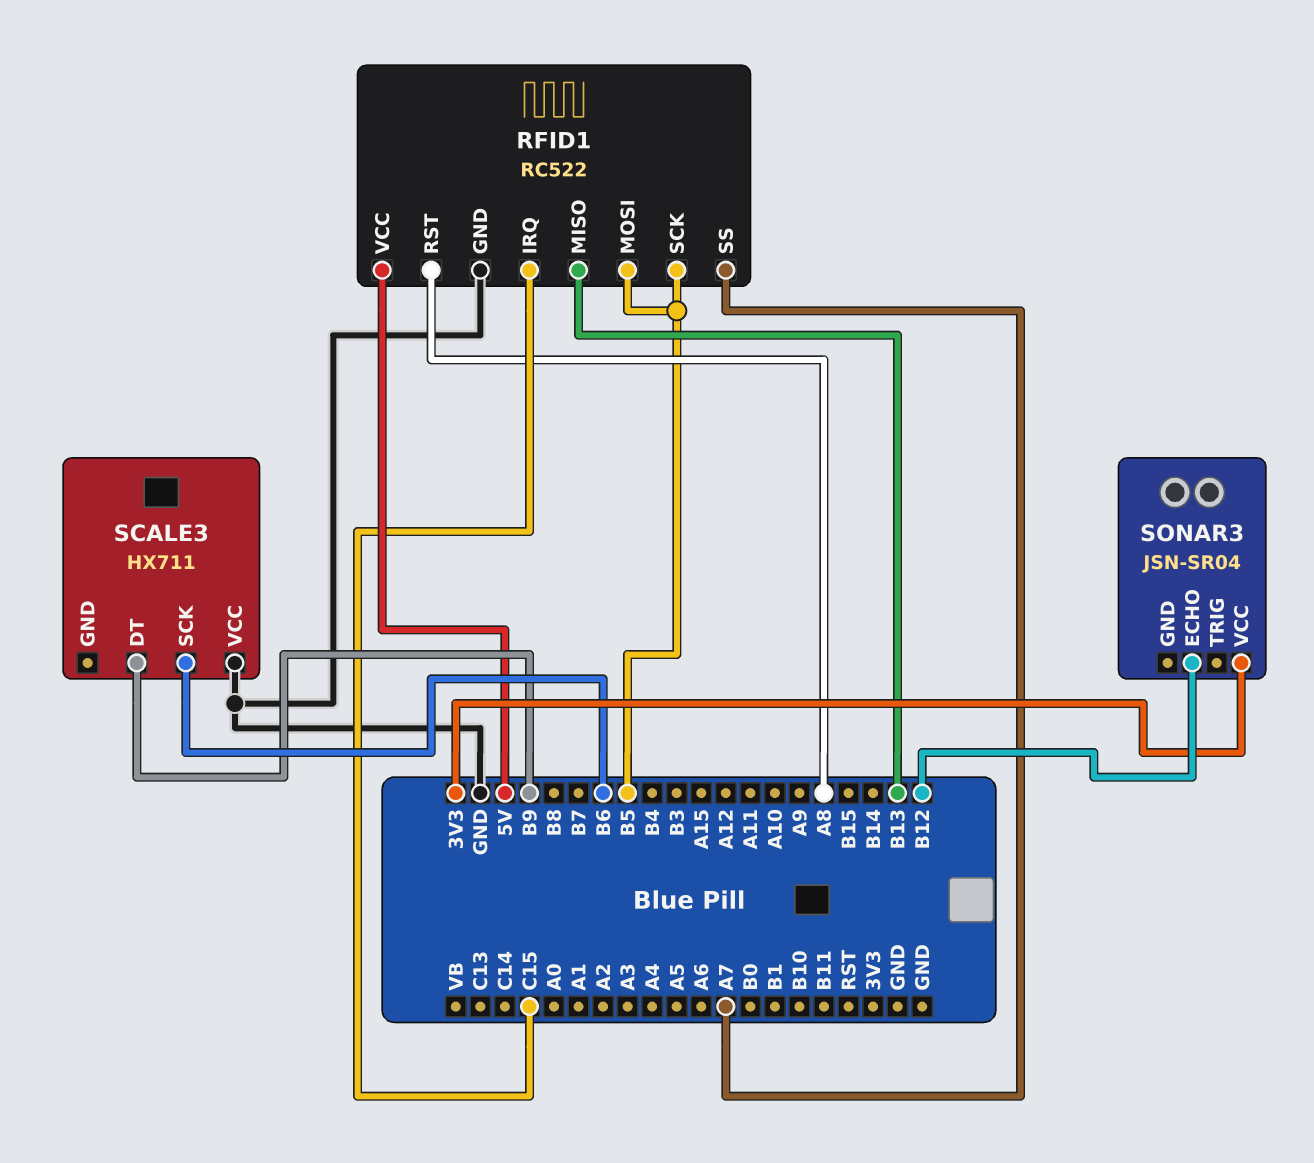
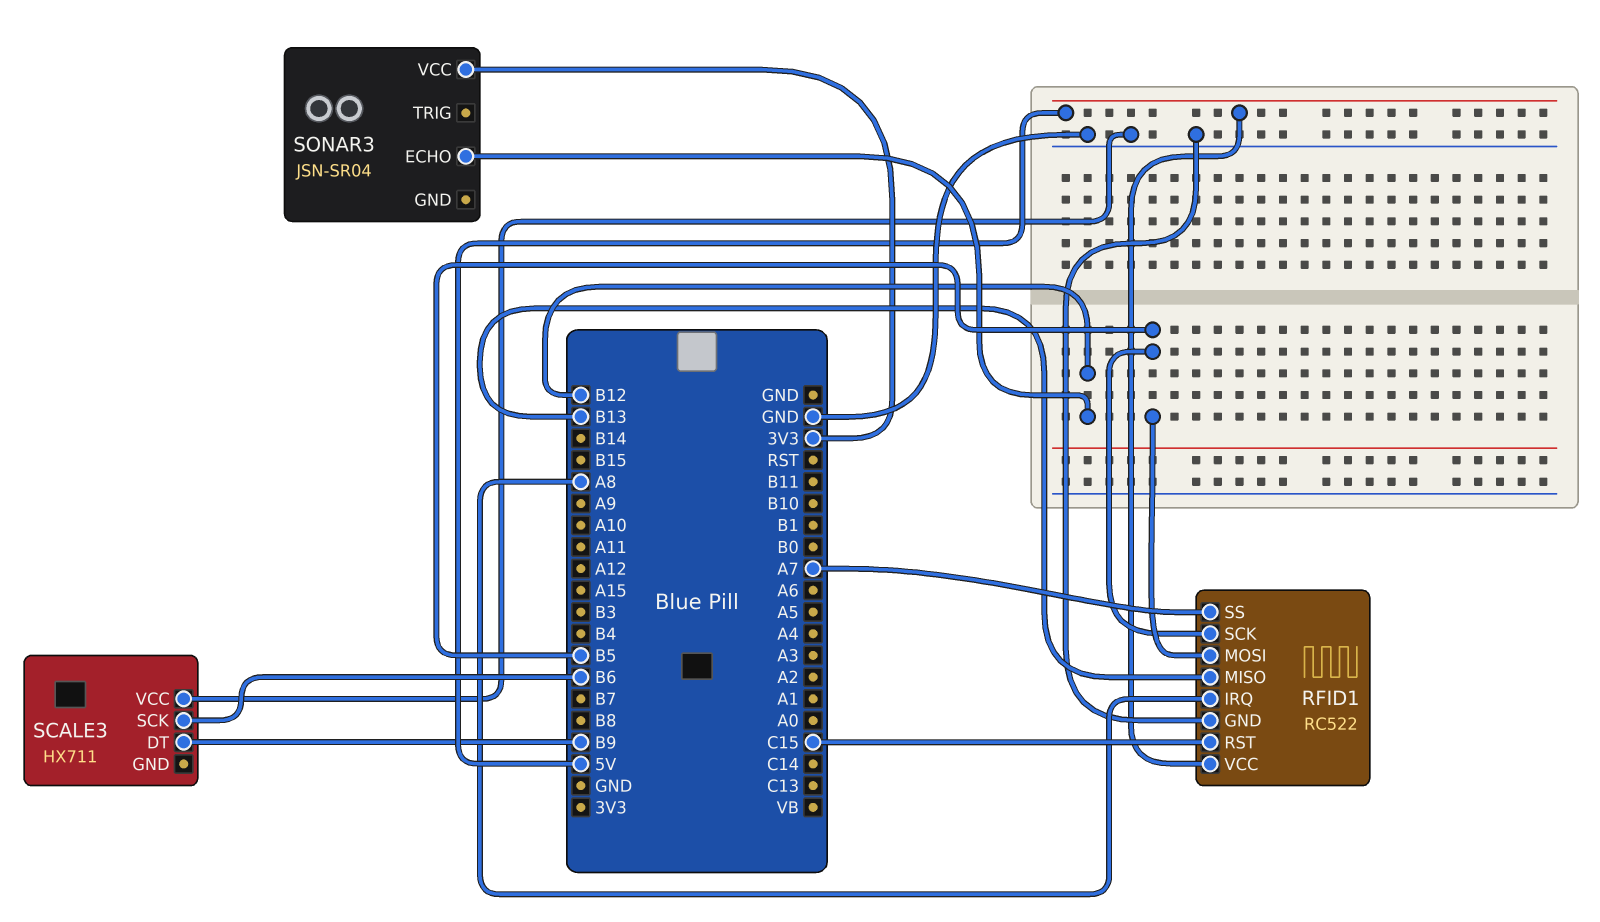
RFID1 pin IRQ: C15 -> A8
RFID1 pin RST: A8 -> C15

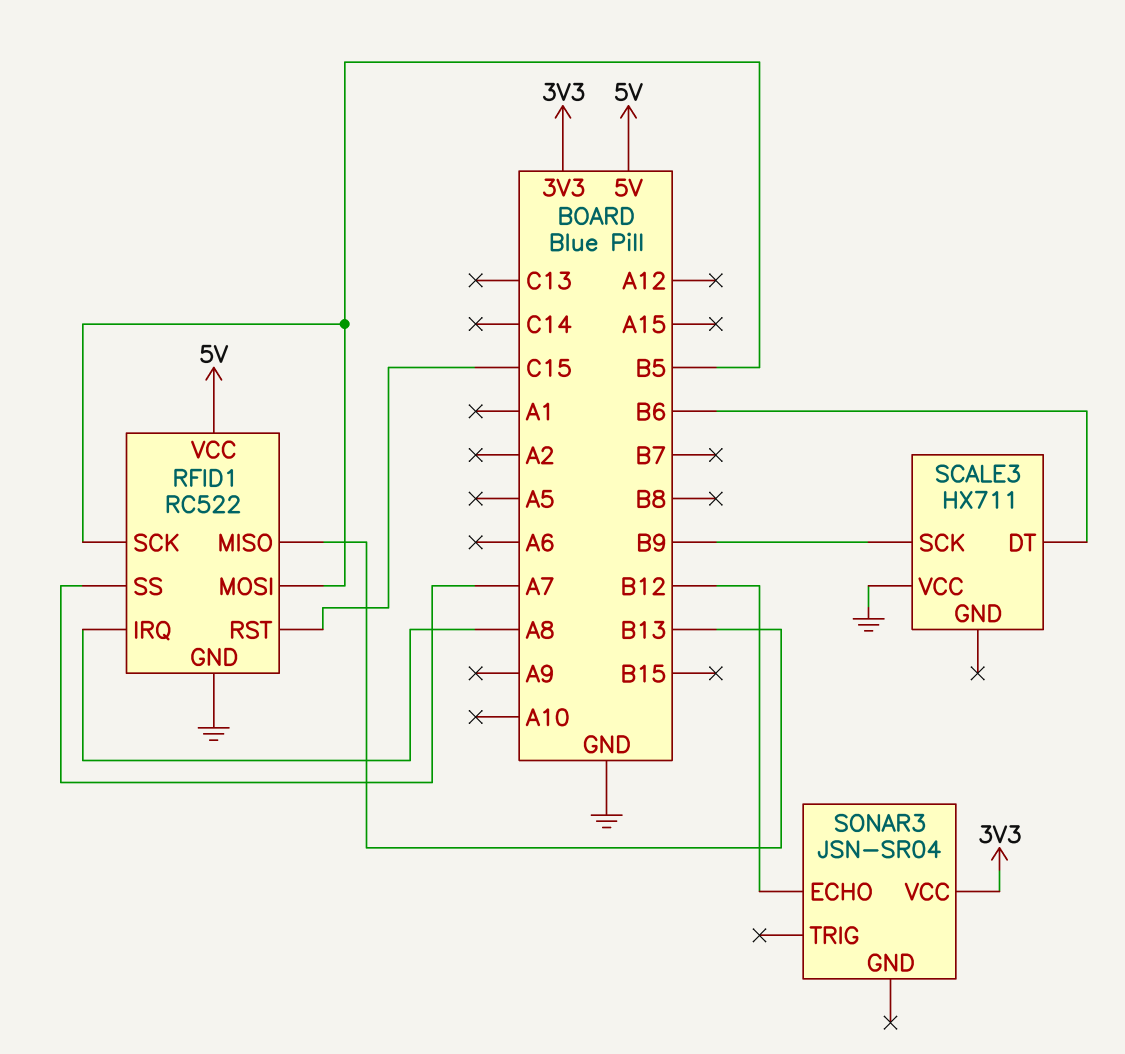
SCALE3 pin DT: B9 -> B6
SCALE3 pin SCK: B6 -> B9

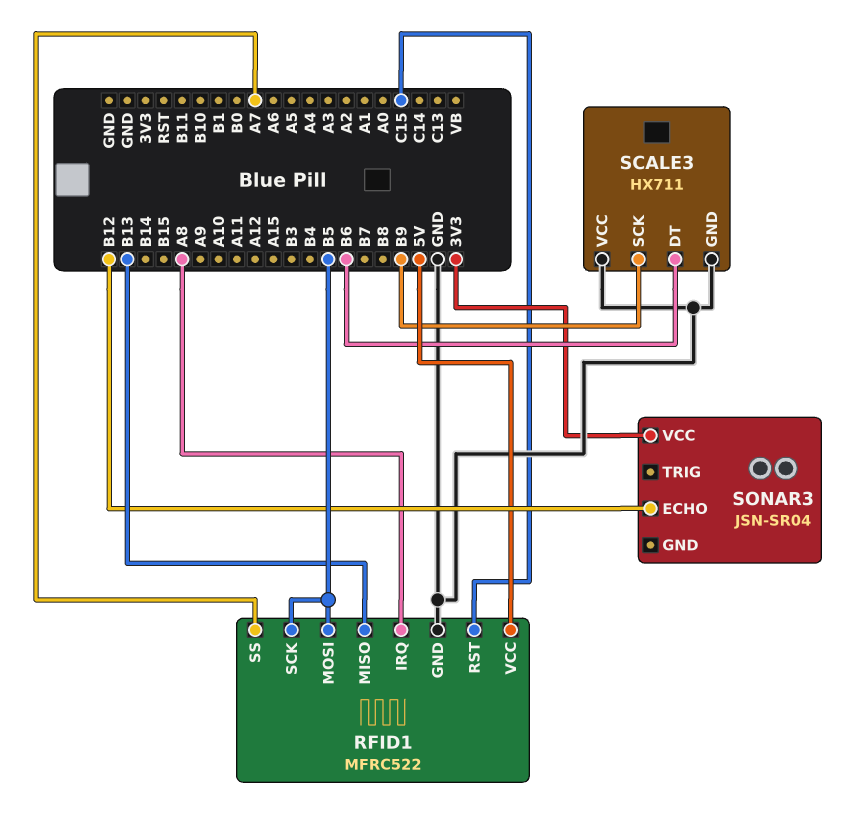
RFID1: RC522 -> MFRC522
SCALE3 pin GND: none -> GND

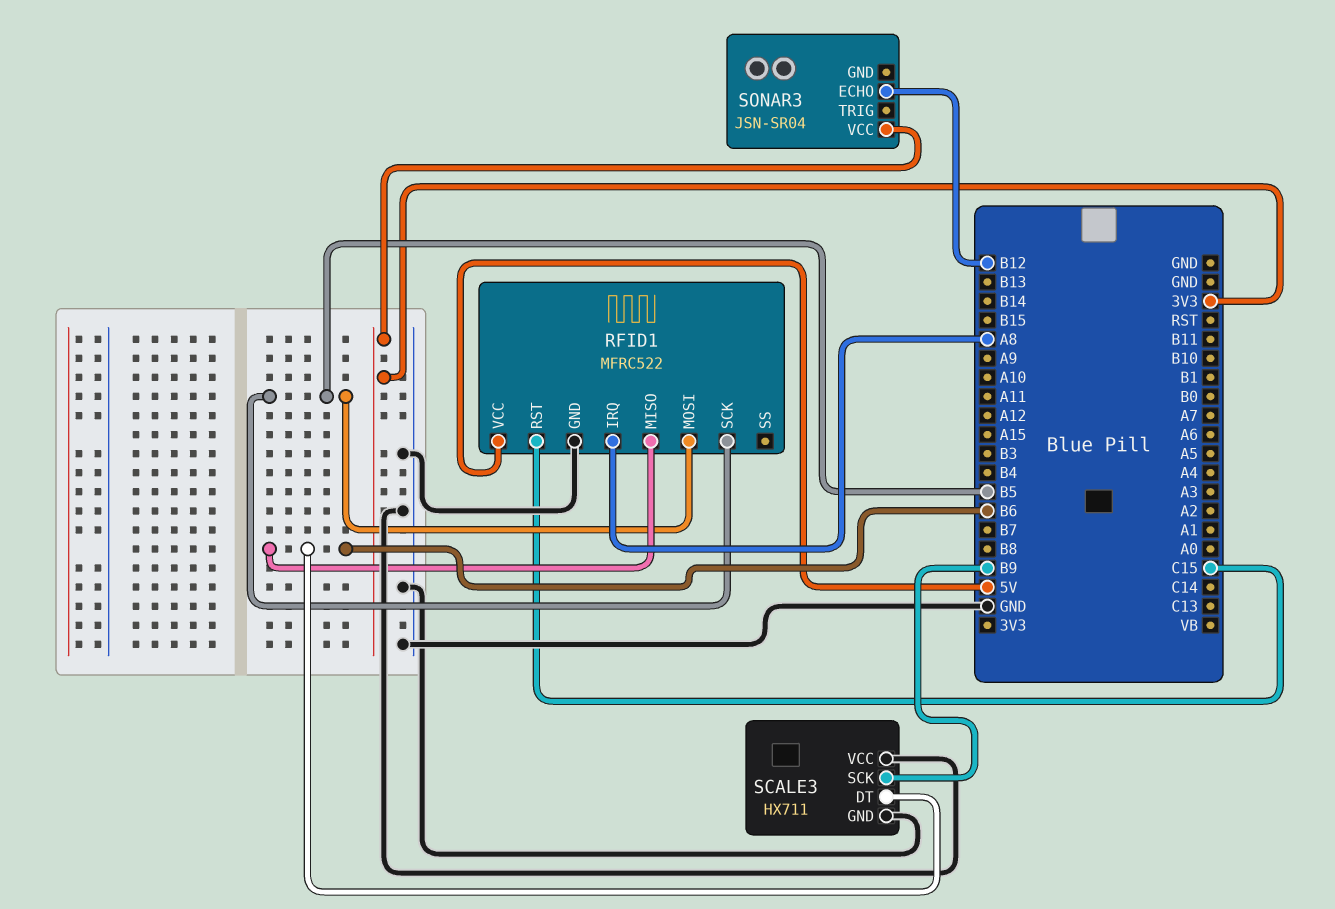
RFID1 pin MISO: B13 -> B6
RFID1 pin SS: A7 -> none

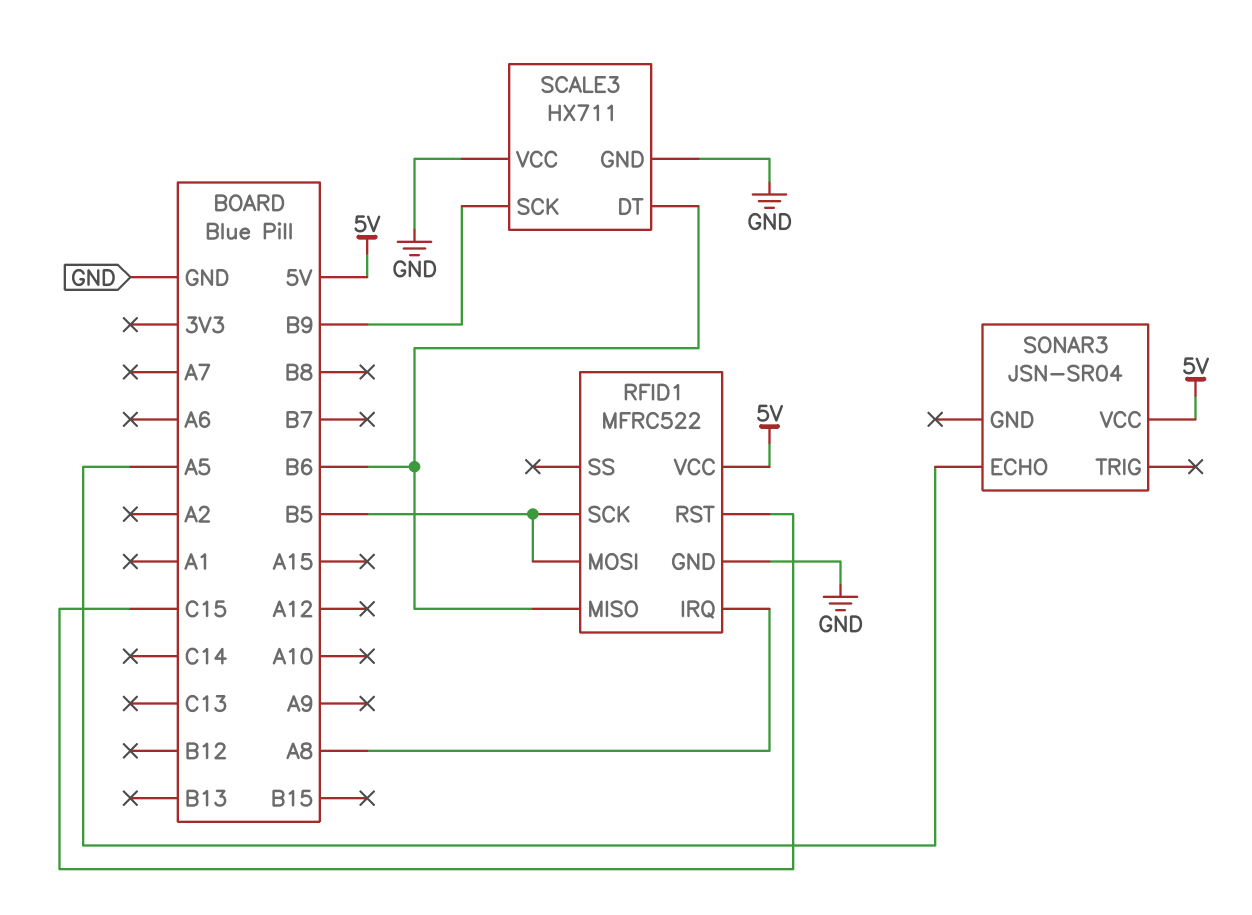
SONAR3 pin ECHO: B12 -> A5
SONAR3 pin VCC: 3V3 -> 5V

